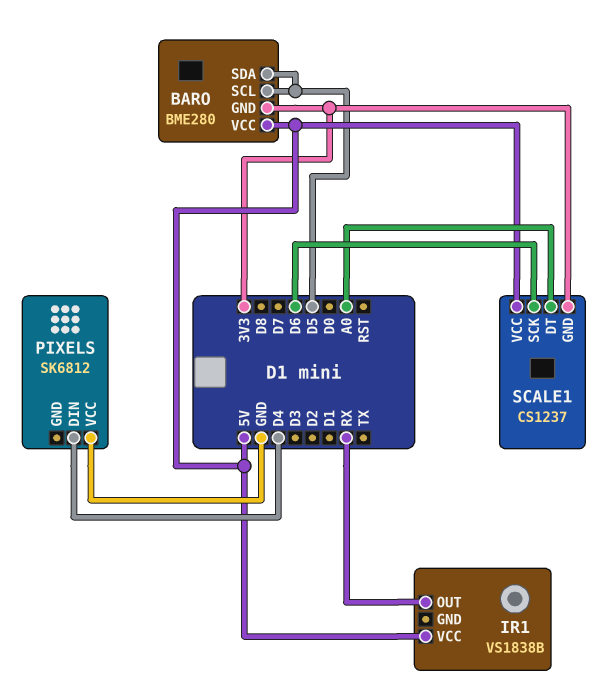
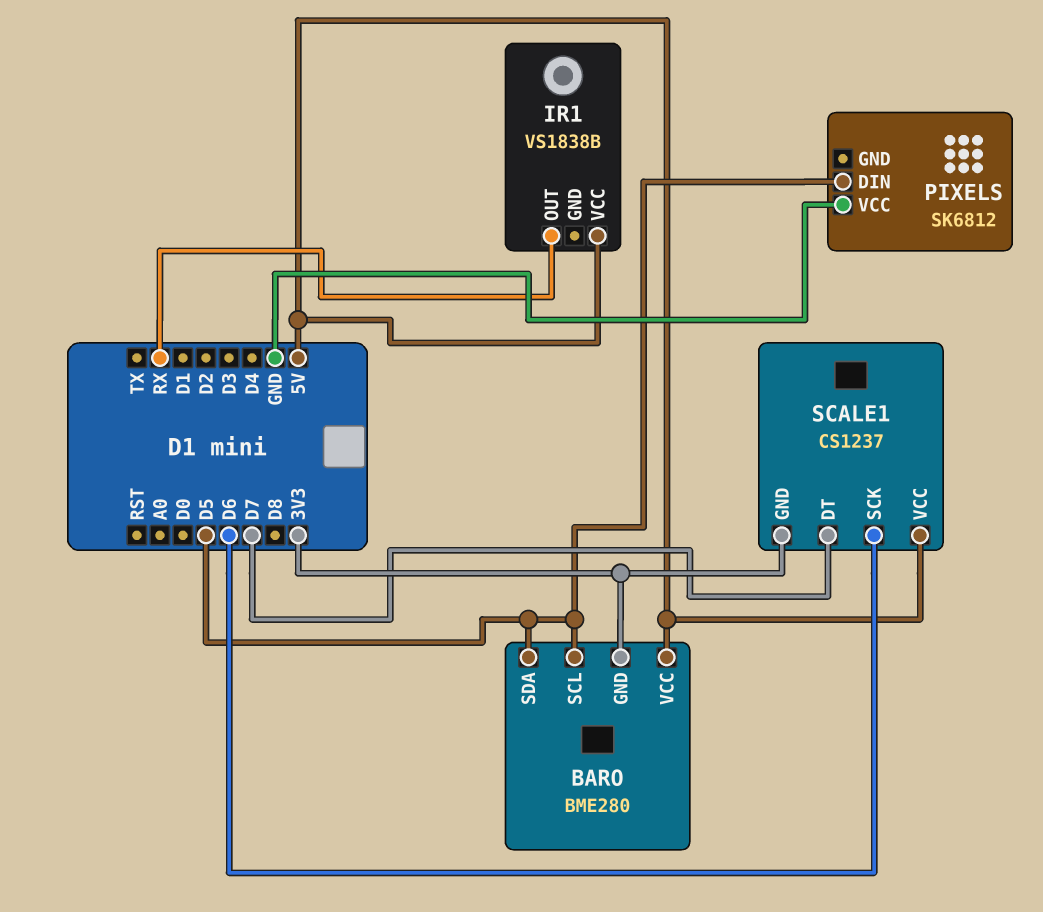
PIXELS pin DIN: D4 -> D5
SCALE1 pin DT: A0 -> D7

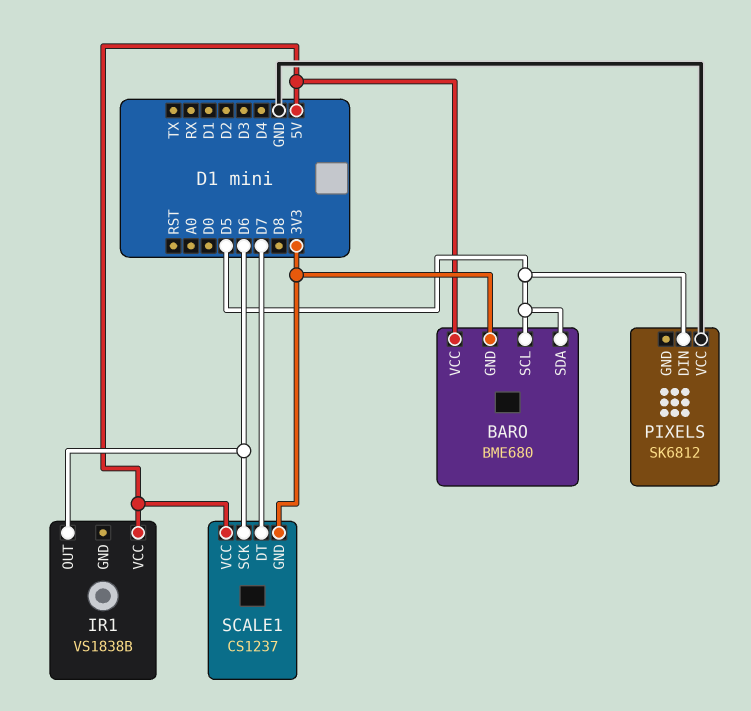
BARO: BME280 -> BME680
IR1 pin OUT: RX -> D6

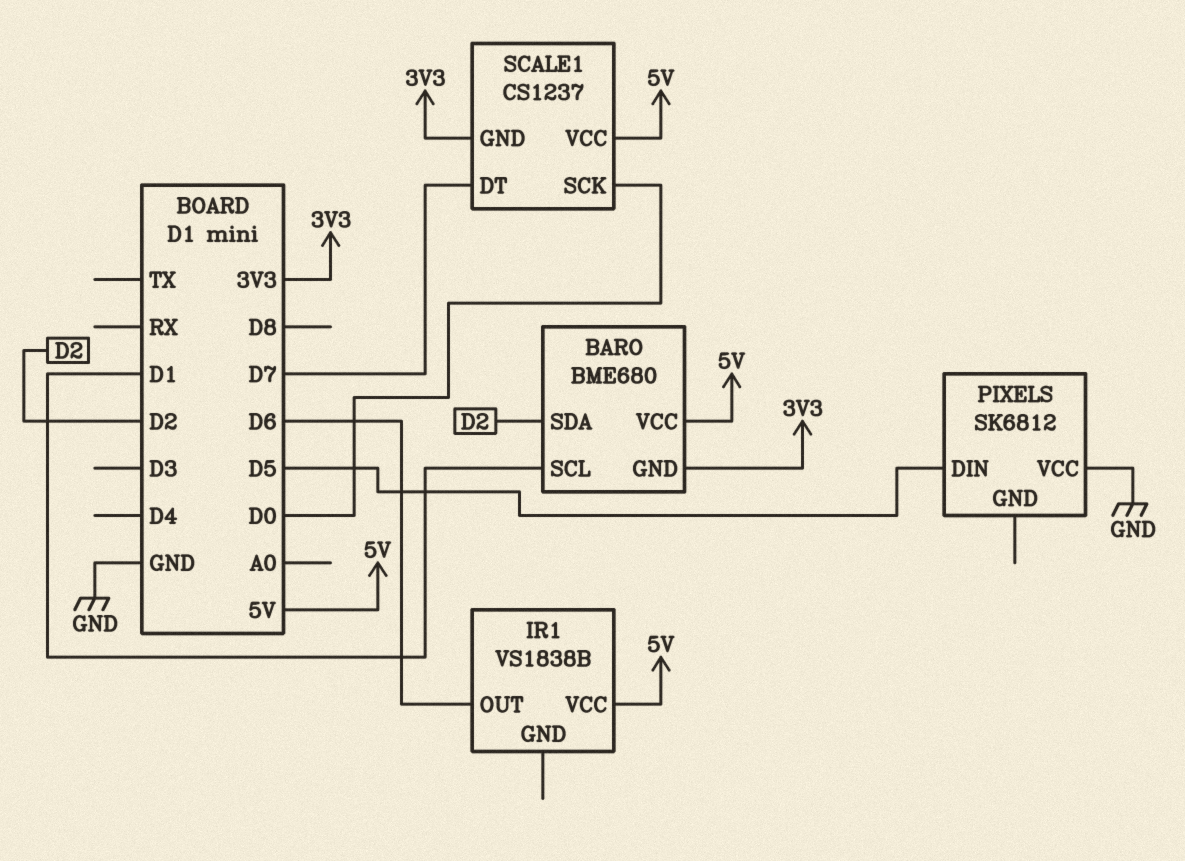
BARO pin SCL: D5 -> D1
BARO pin SDA: D5 -> D2
SCALE1 pin SCK: D6 -> D0

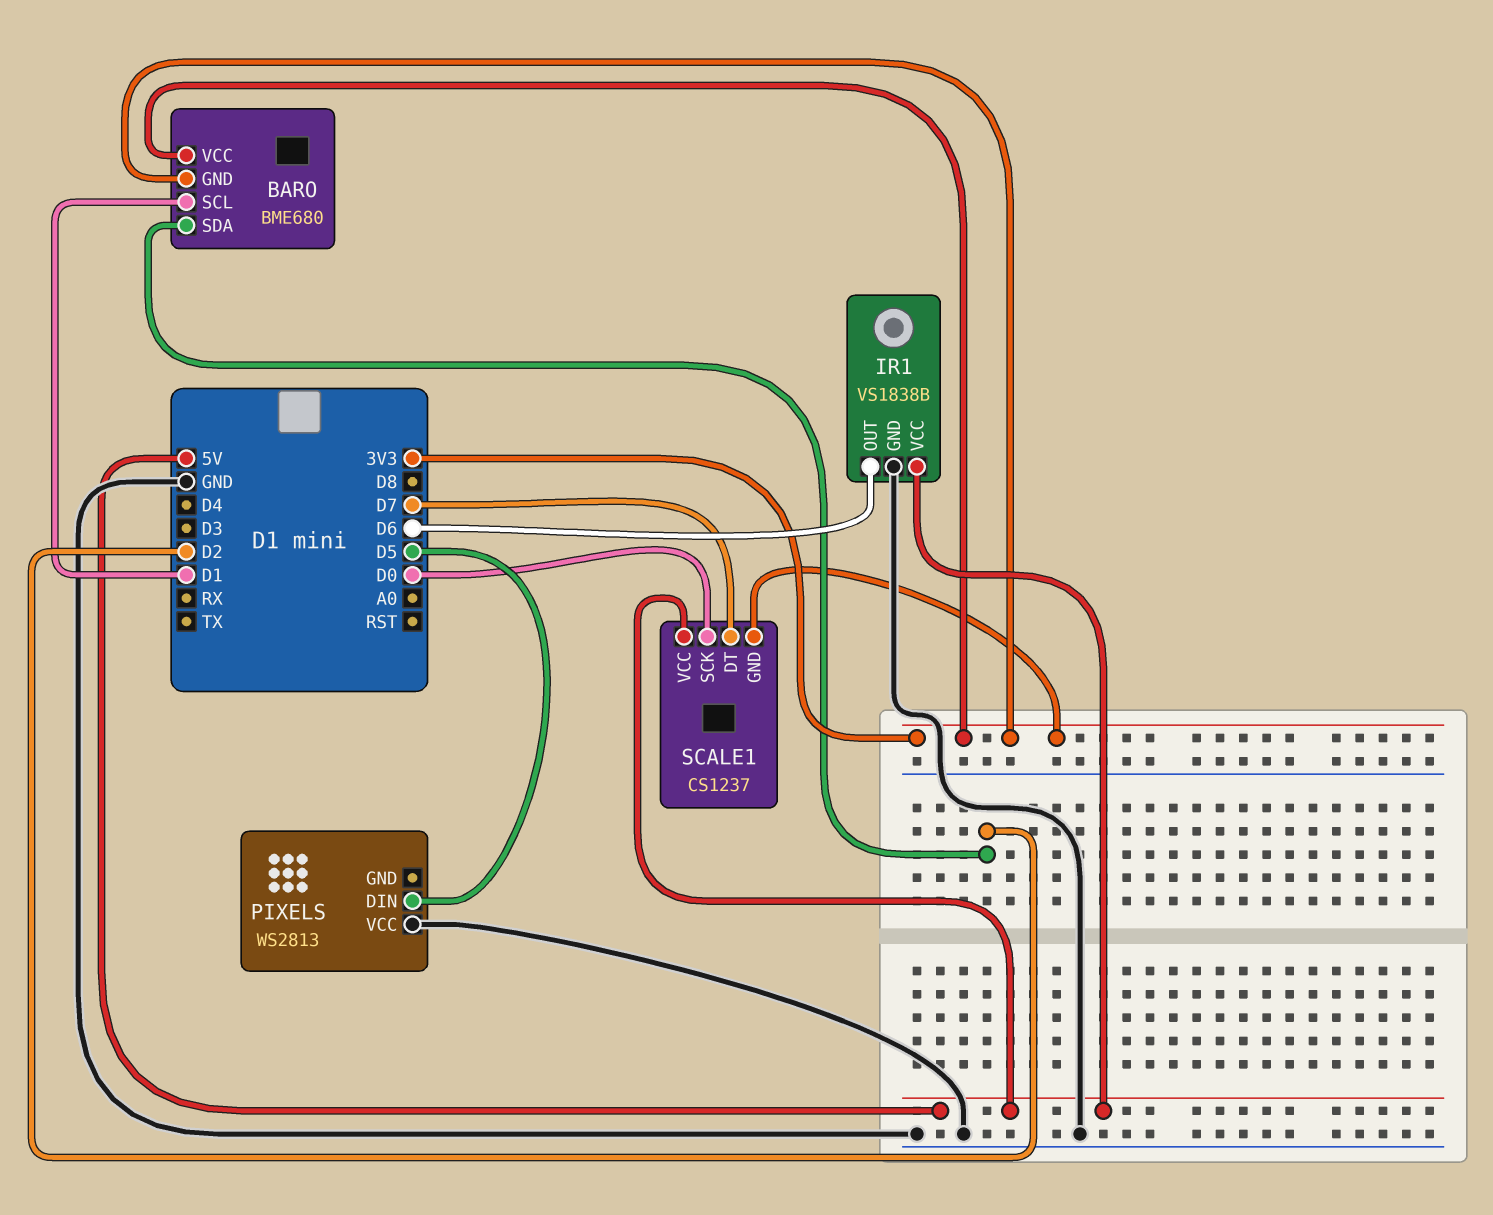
BARO pin VCC: 5V -> 3V3
IR1 pin GND: none -> GND
PIXELS: SK6812 -> WS2813

